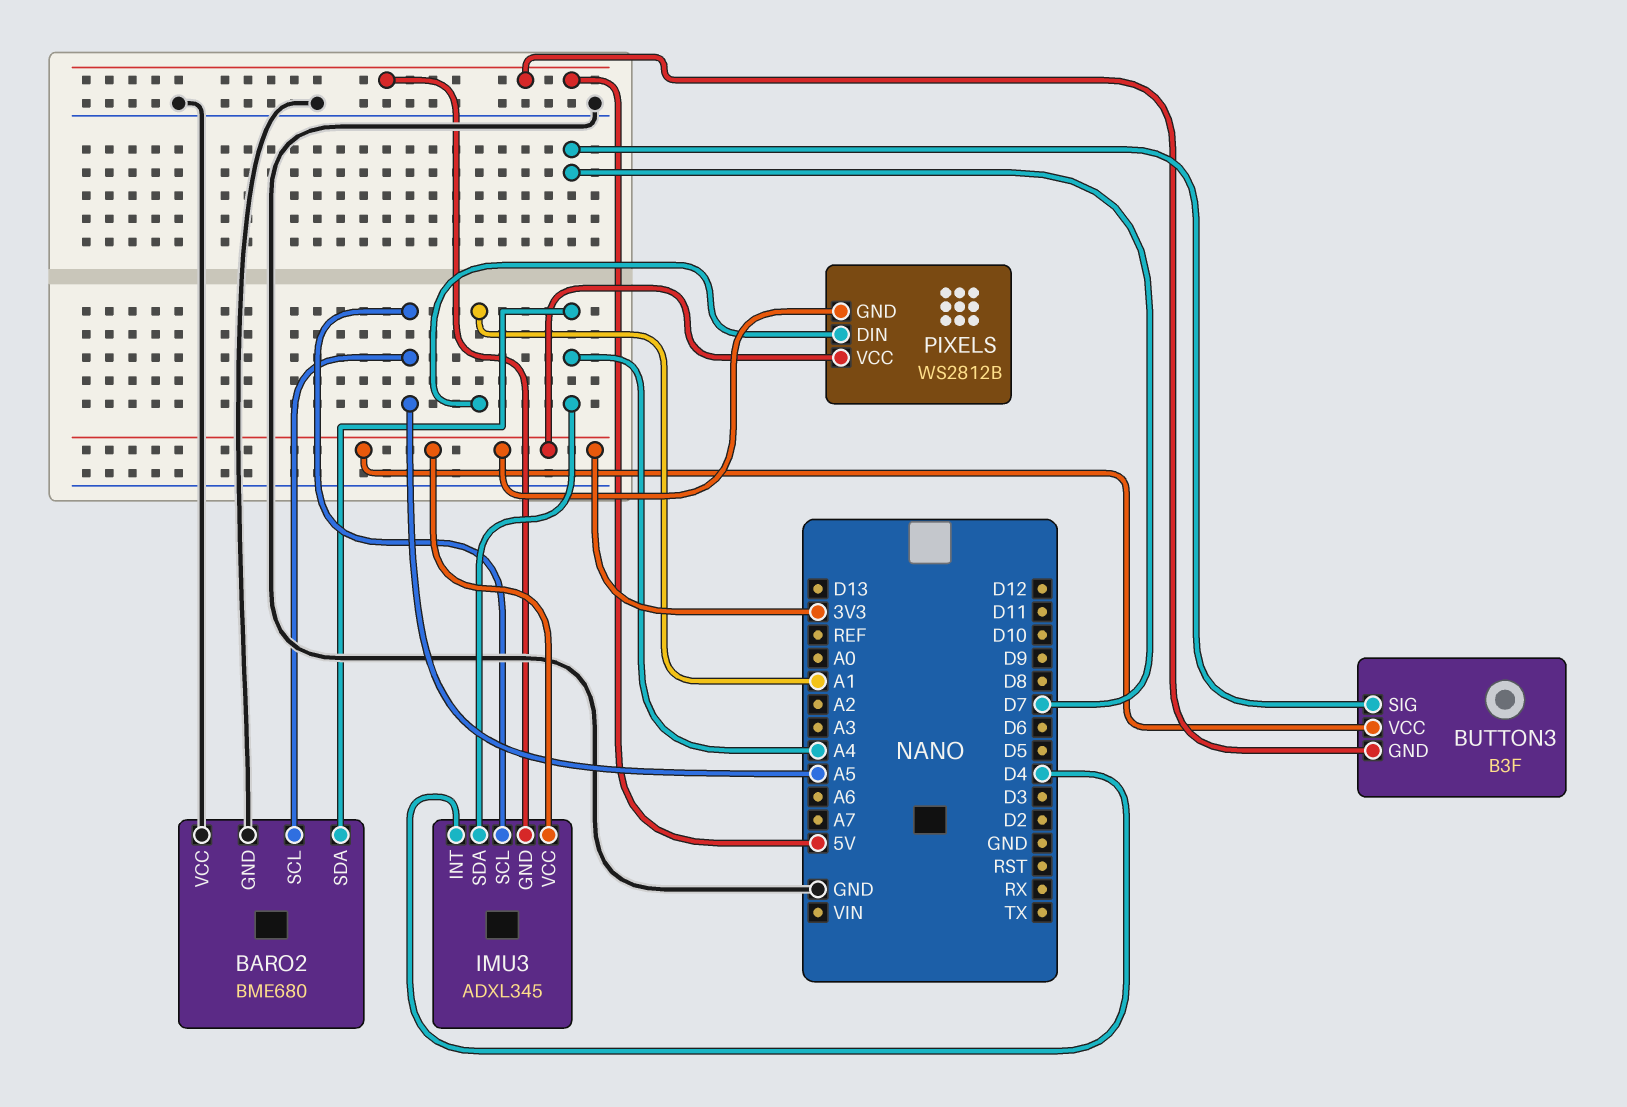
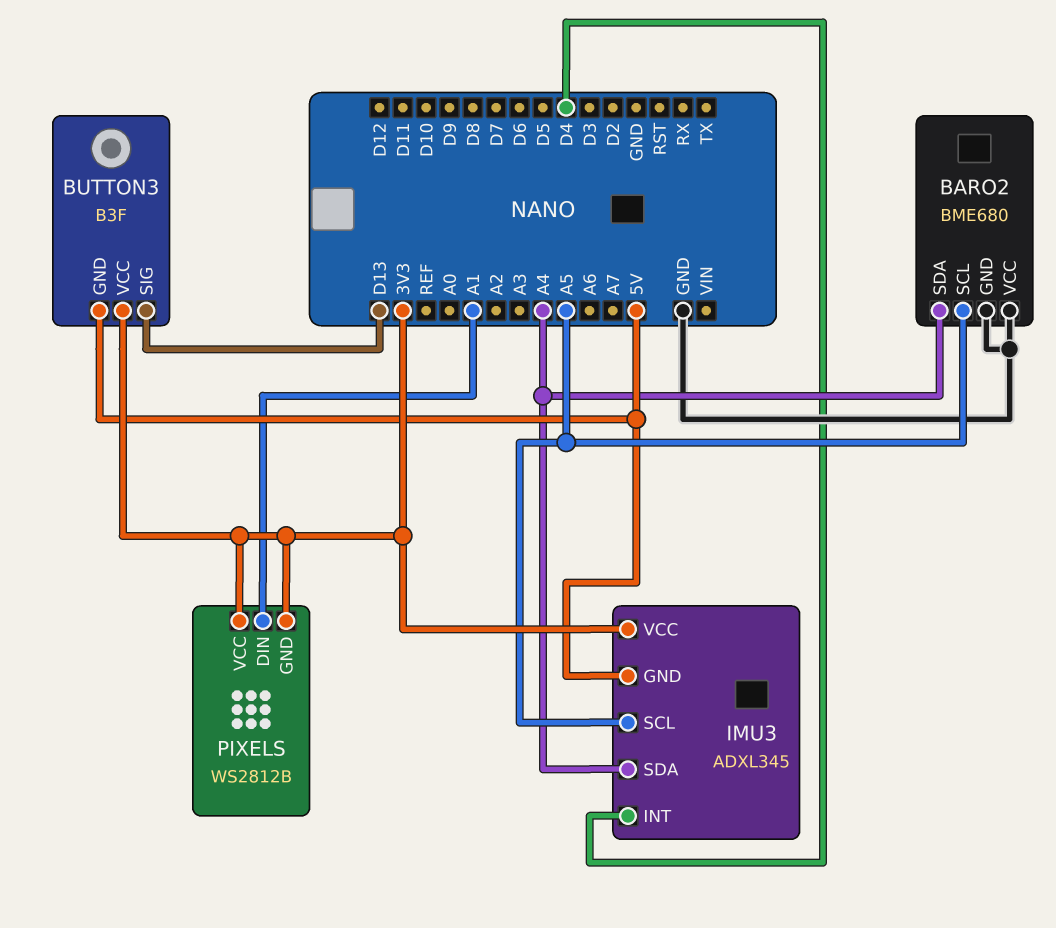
BUTTON3 pin SIG: D7 -> D13

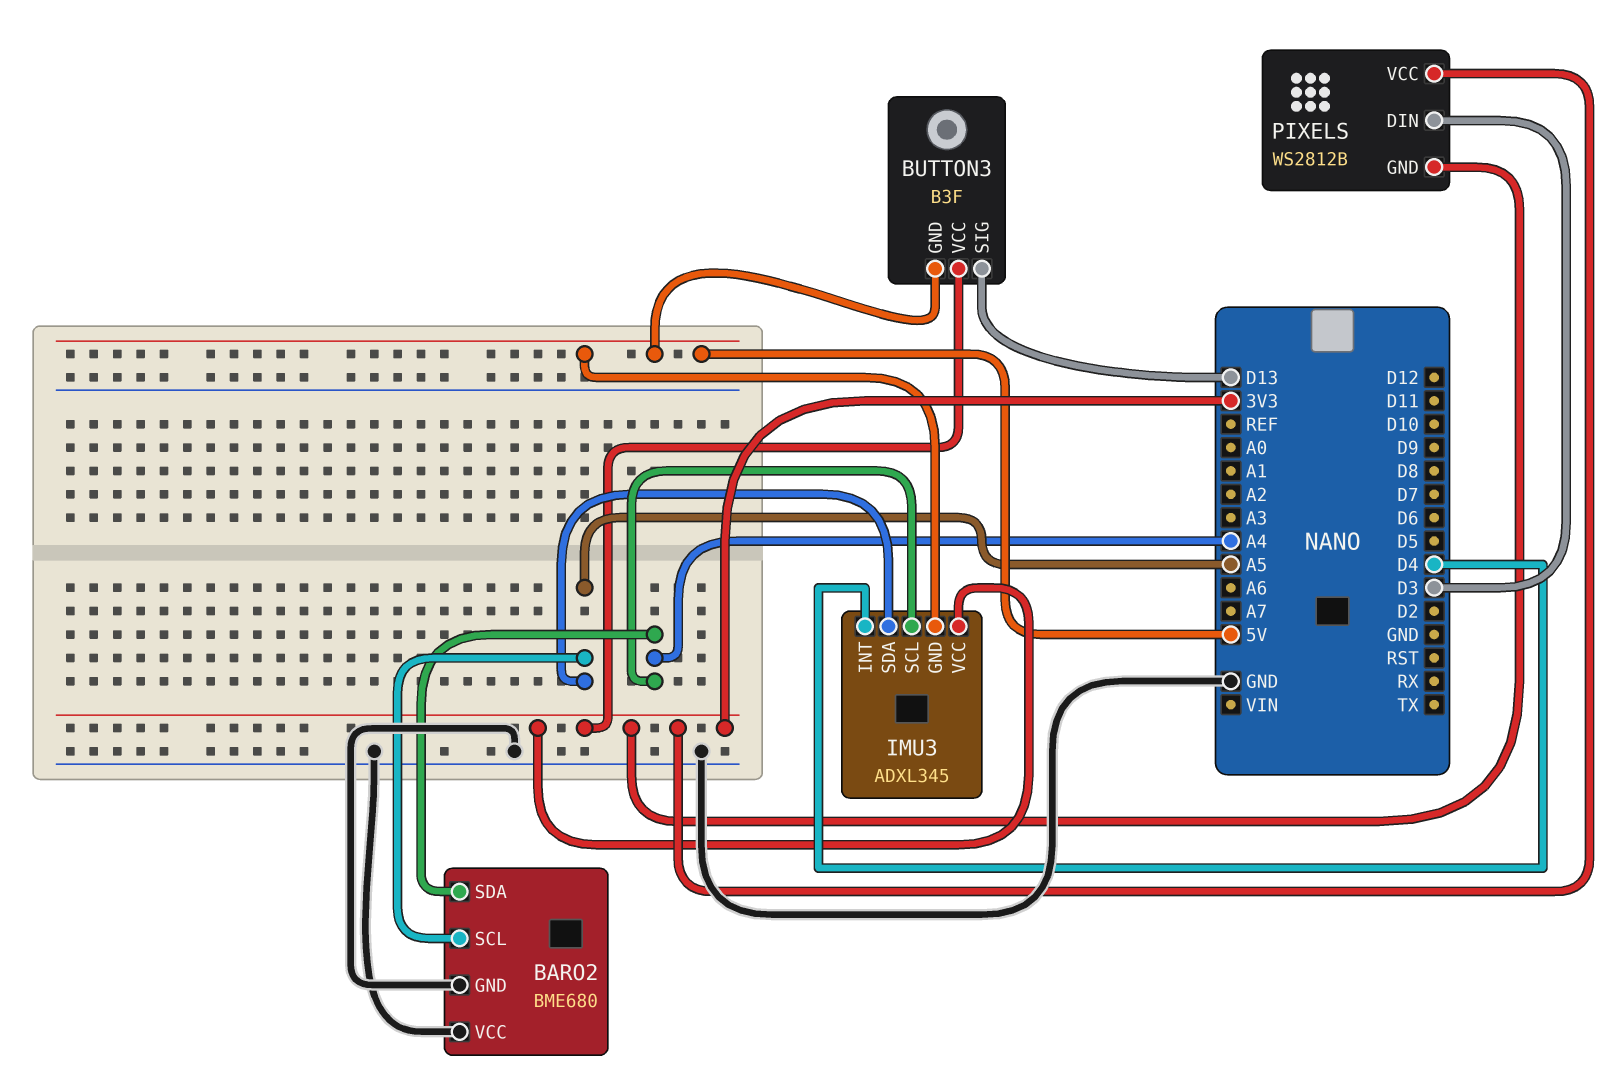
IMU3 pin SCL: A5 -> A4
IMU3 pin SDA: A4 -> A5
PIXELS pin DIN: A1 -> D3

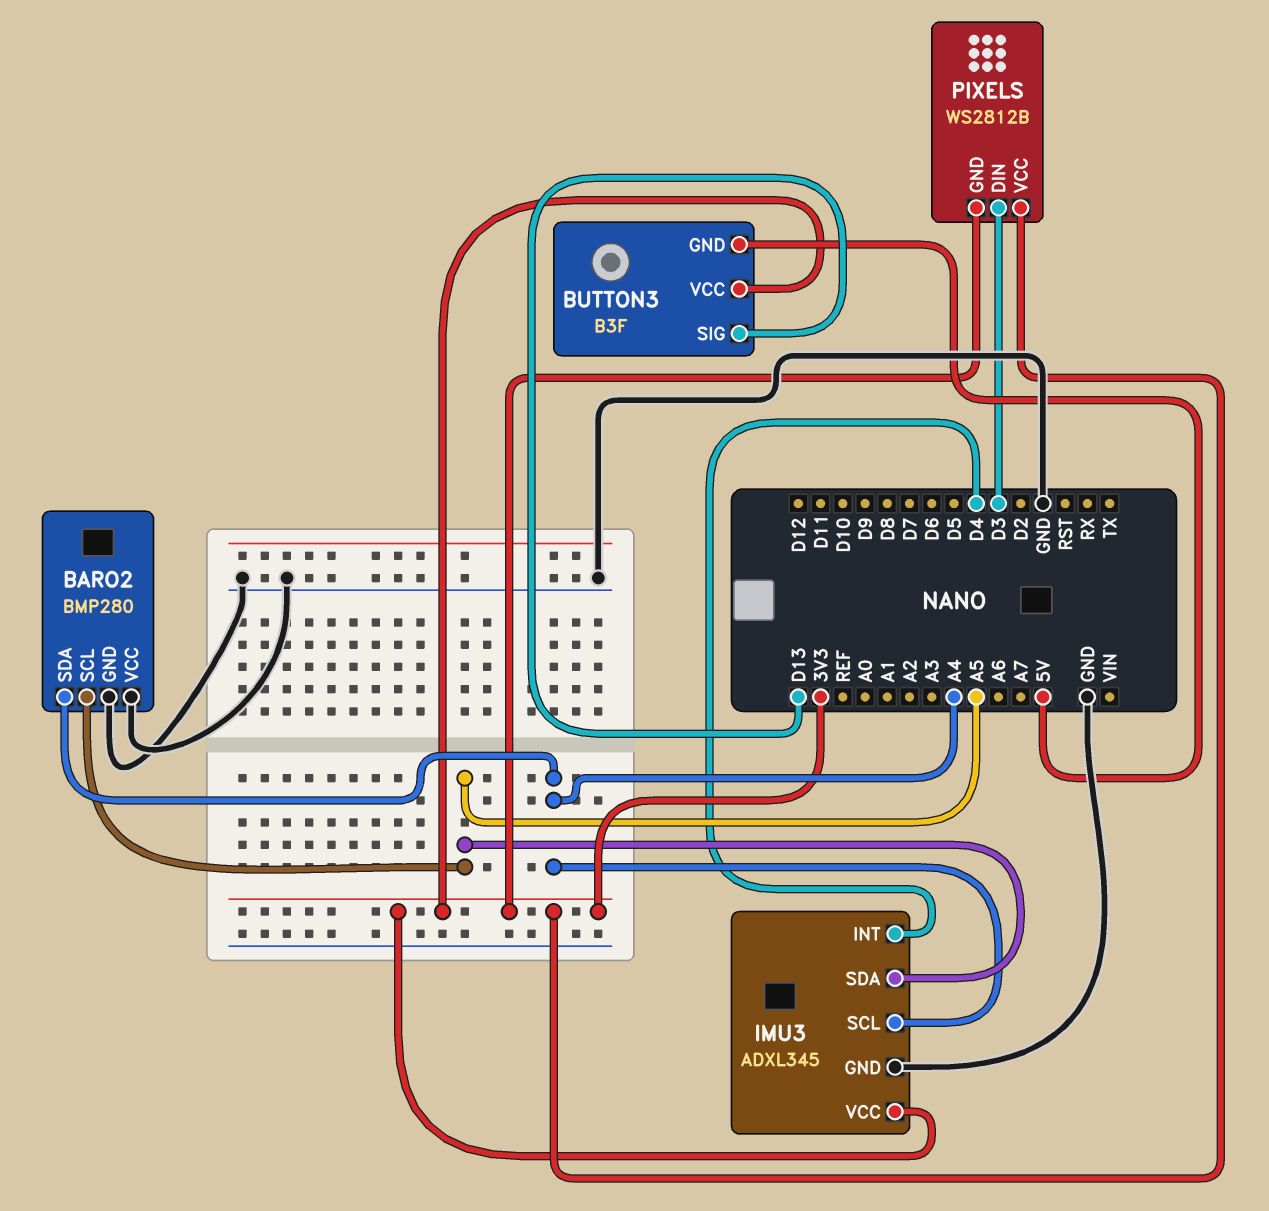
BARO2: BME680 -> BMP280
IMU3 pin GND: 5V -> GND

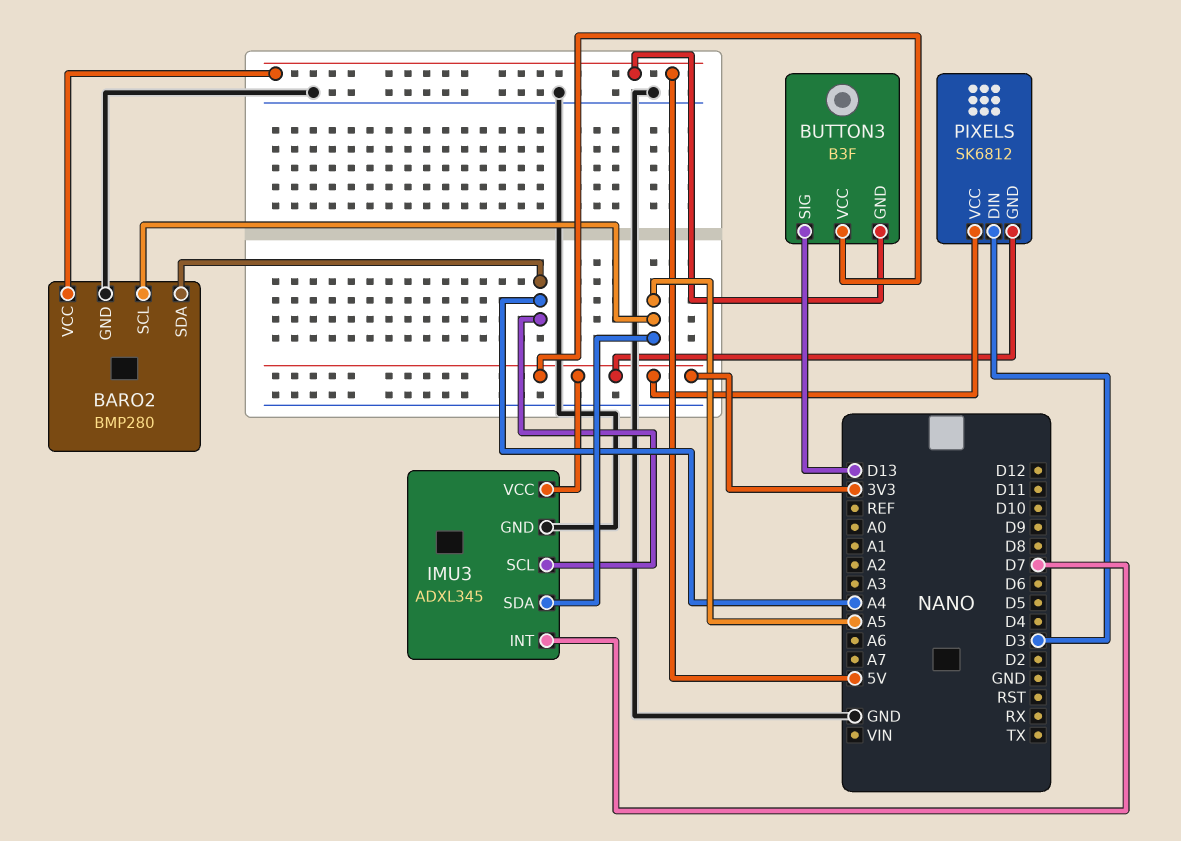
BARO2 pin VCC: GND -> 5V
IMU3 pin INT: D4 -> D7
PIXELS: WS2812B -> SK6812

